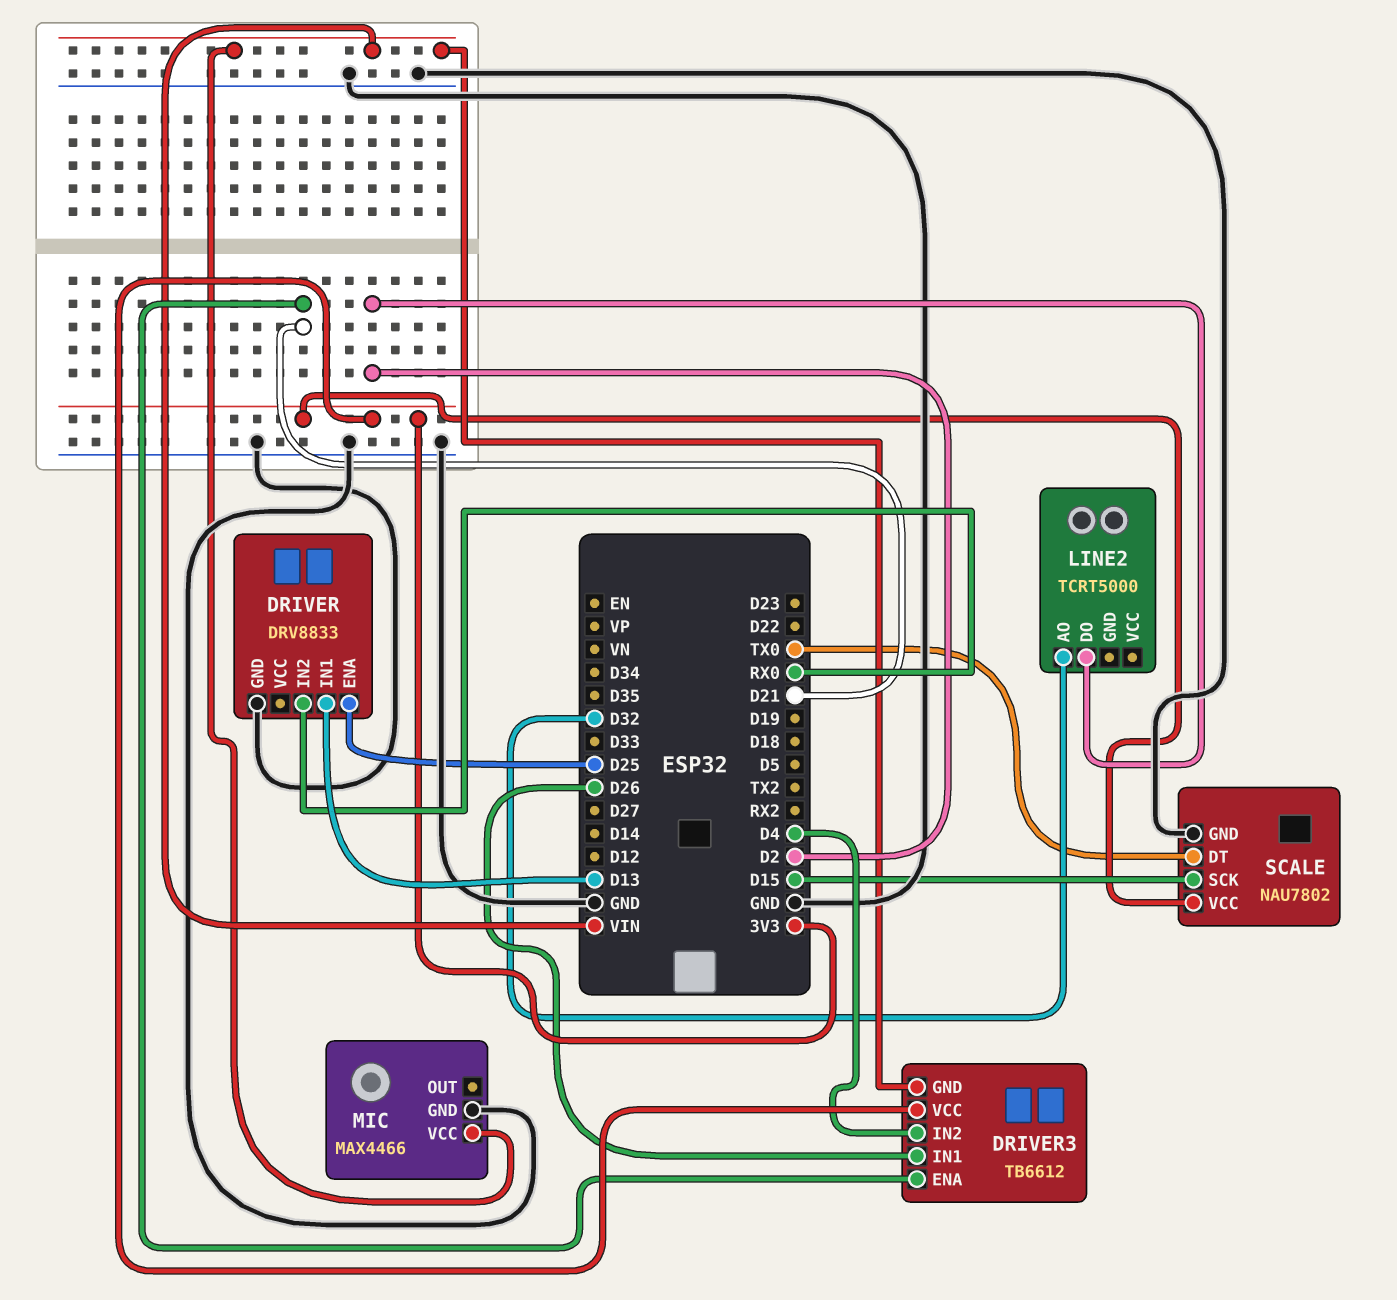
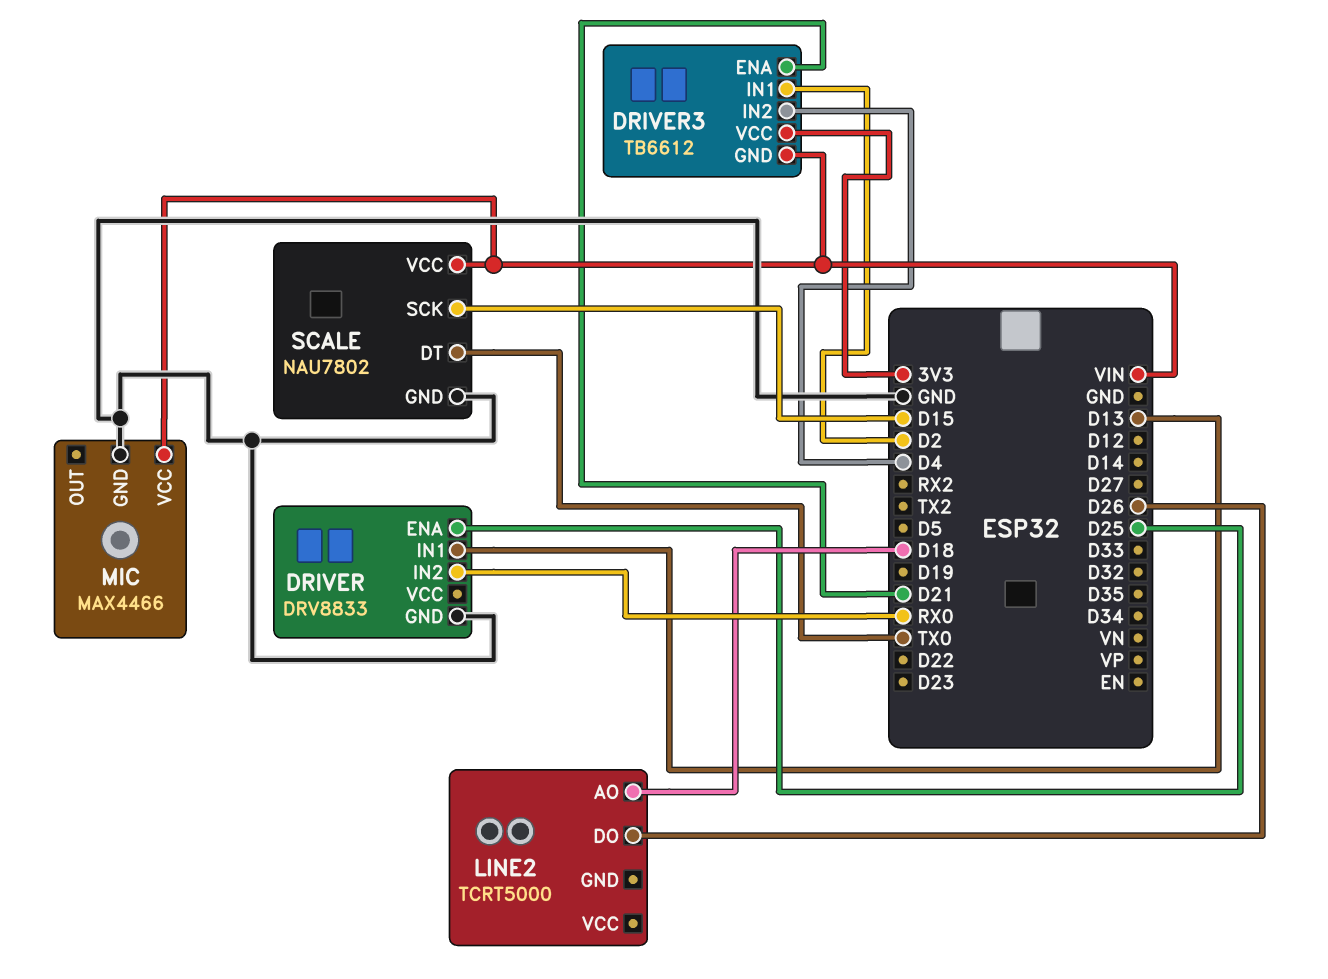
DRIVER3 pin IN1: D26 -> D2
LINE2 pin AO: D32 -> D18
LINE2 pin DO: D2 -> D26
SCALE pin VCC: 3V3 -> VIN

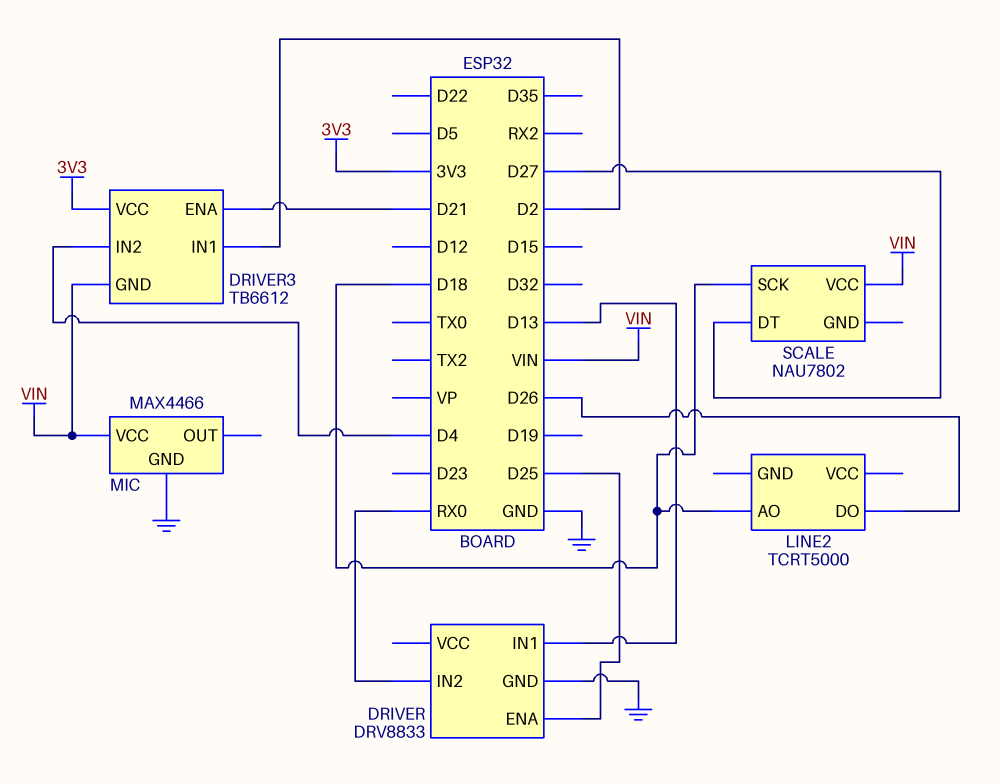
SCALE pin DT: TX0 -> D27
SCALE pin GND: GND -> none
SCALE pin SCK: D15 -> D18

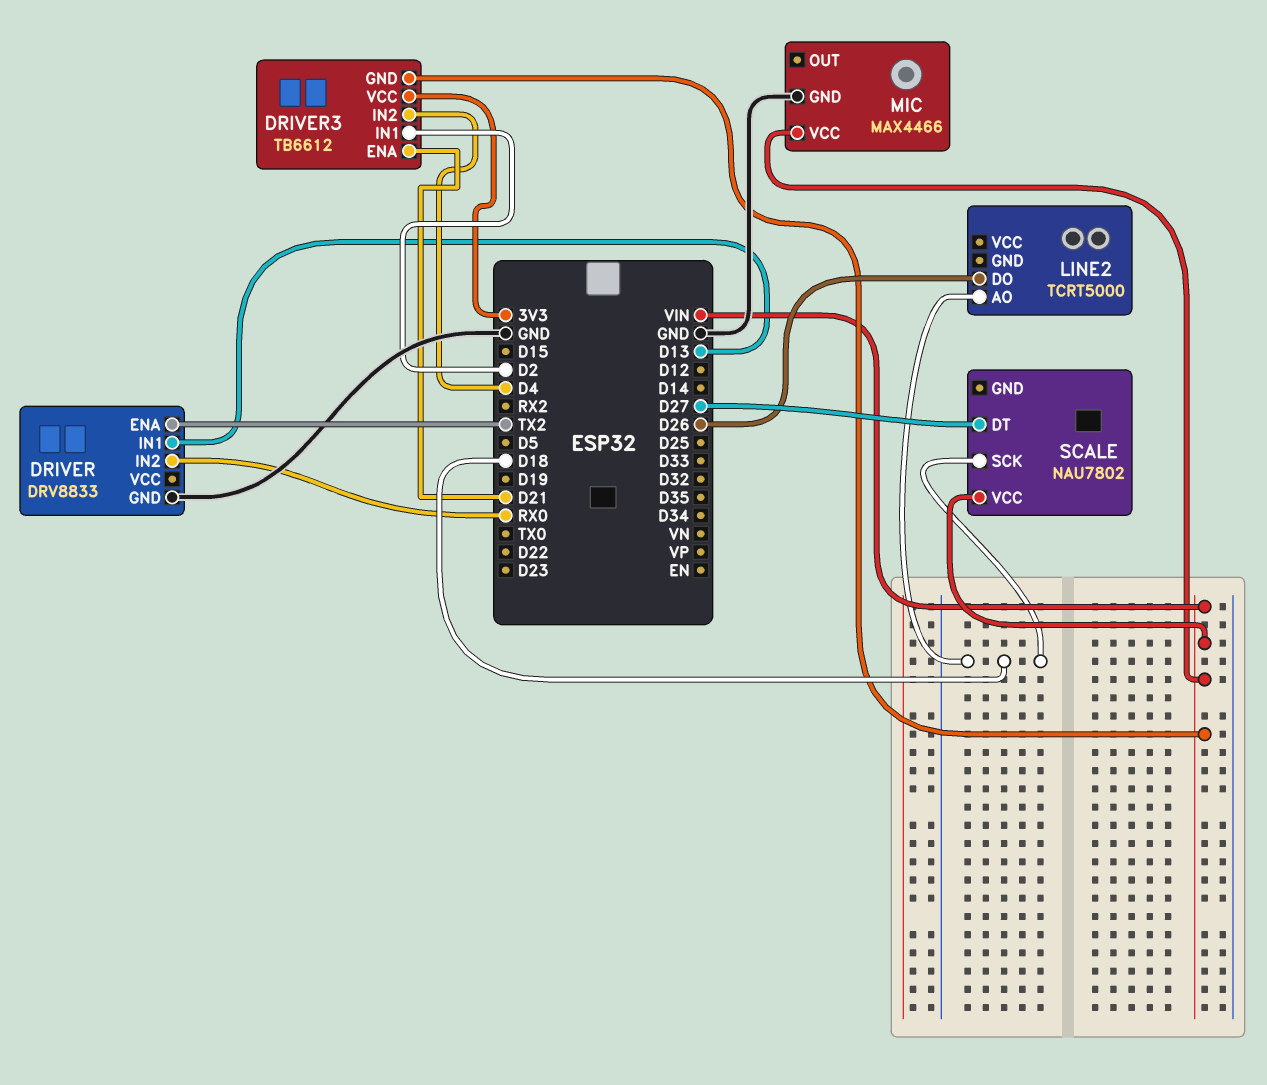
DRIVER pin ENA: D25 -> TX2

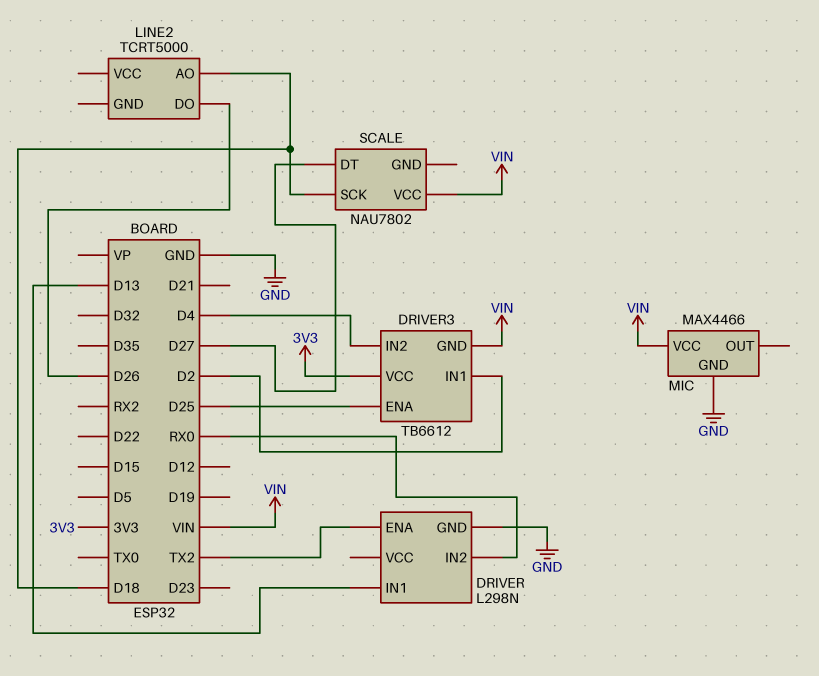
DRIVER: DRV8833 -> L298N
DRIVER3 pin ENA: D21 -> D25

